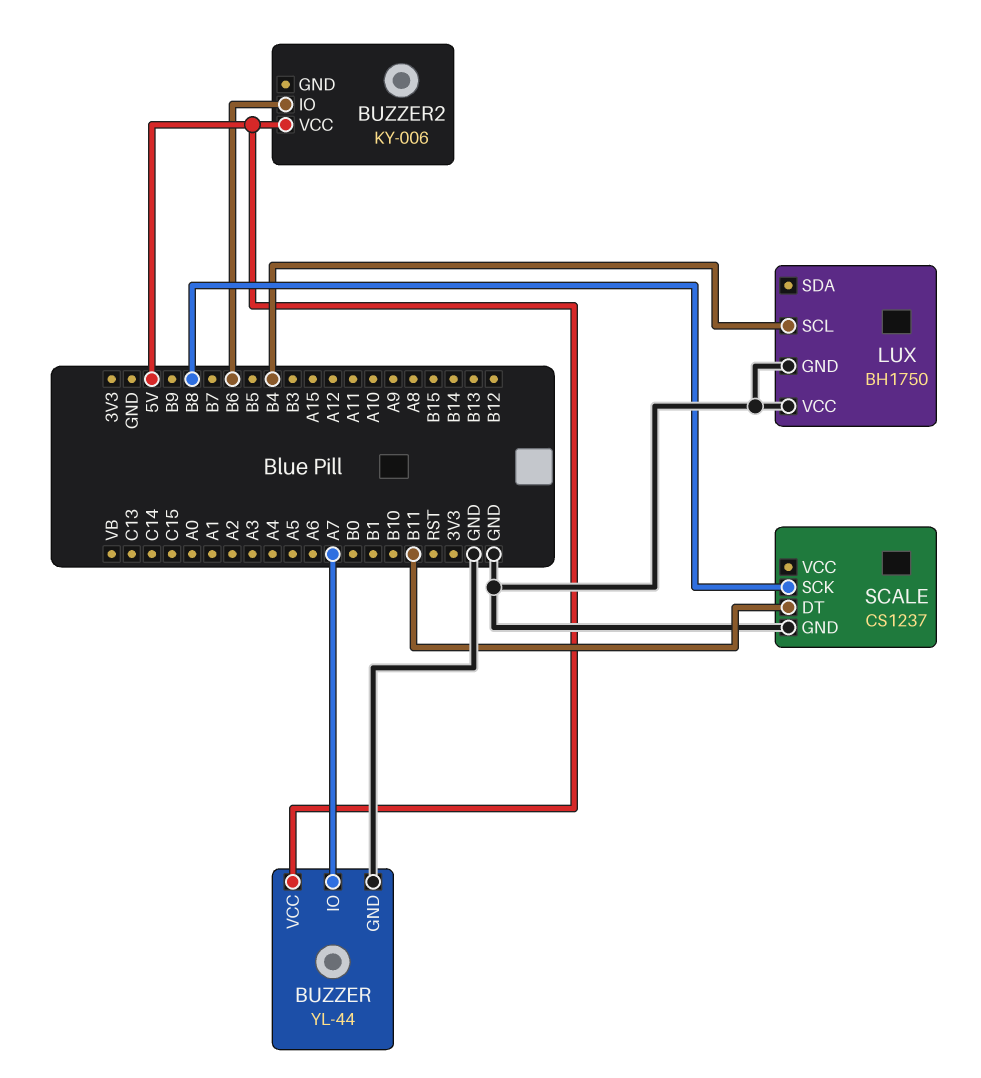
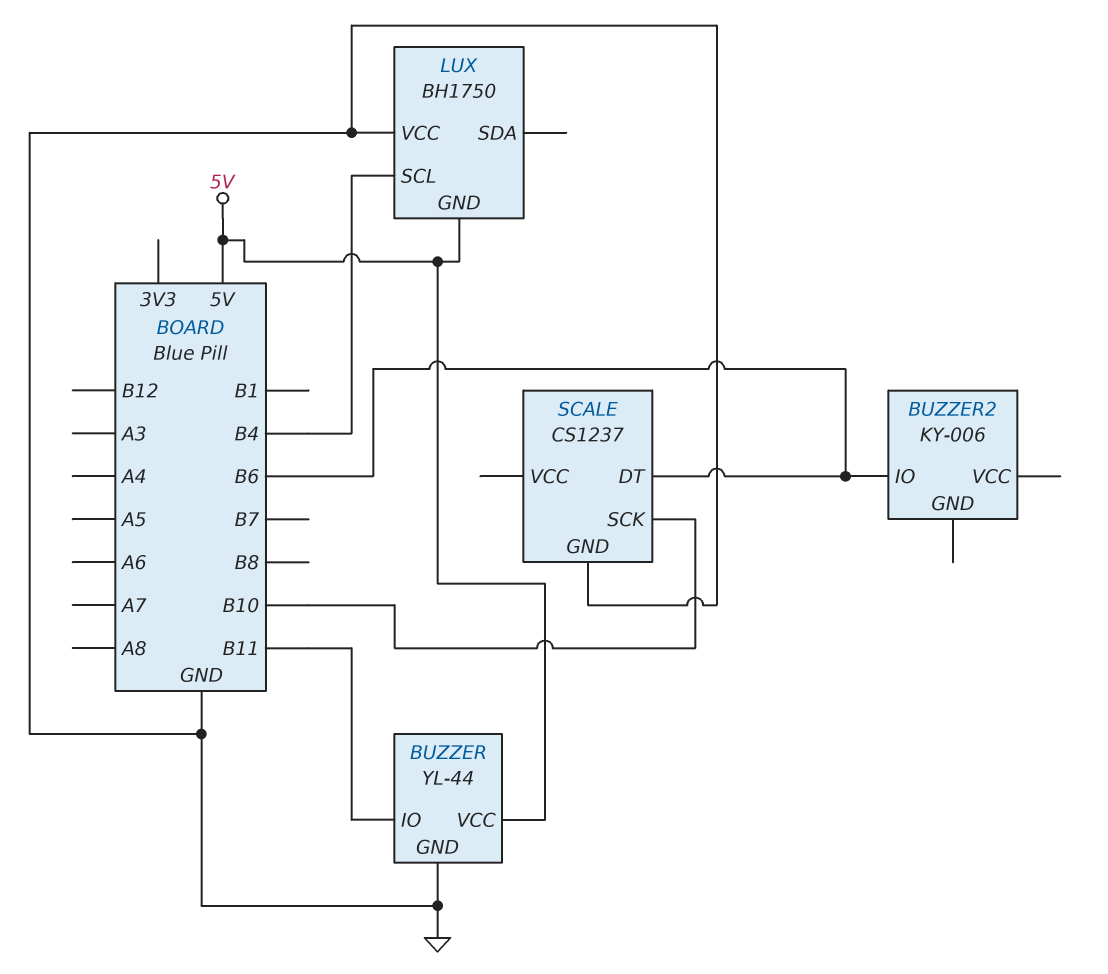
BUZZER pin IO: A7 -> B11
BUZZER2 pin VCC: 5V -> none
LUX pin GND: GND -> 5V
SCALE pin DT: B11 -> B6
SCALE pin SCK: B8 -> B10

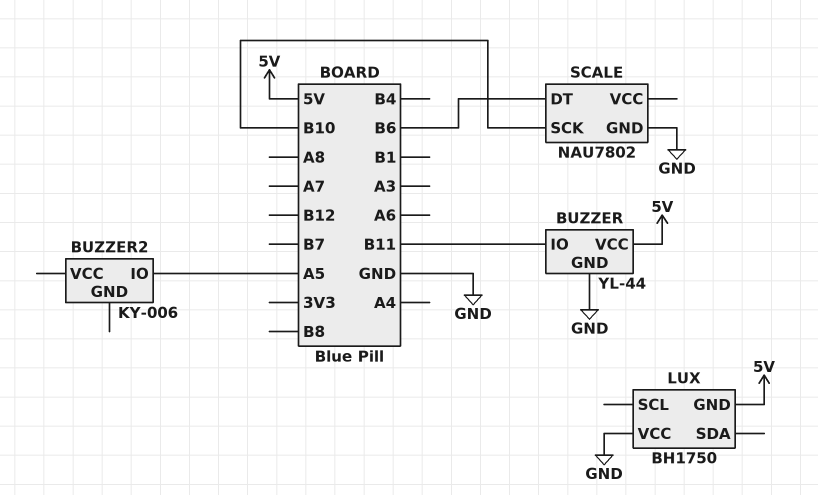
BUZZER2 pin IO: B6 -> A5
LUX pin SCL: B4 -> none
SCALE: CS1237 -> NAU7802

